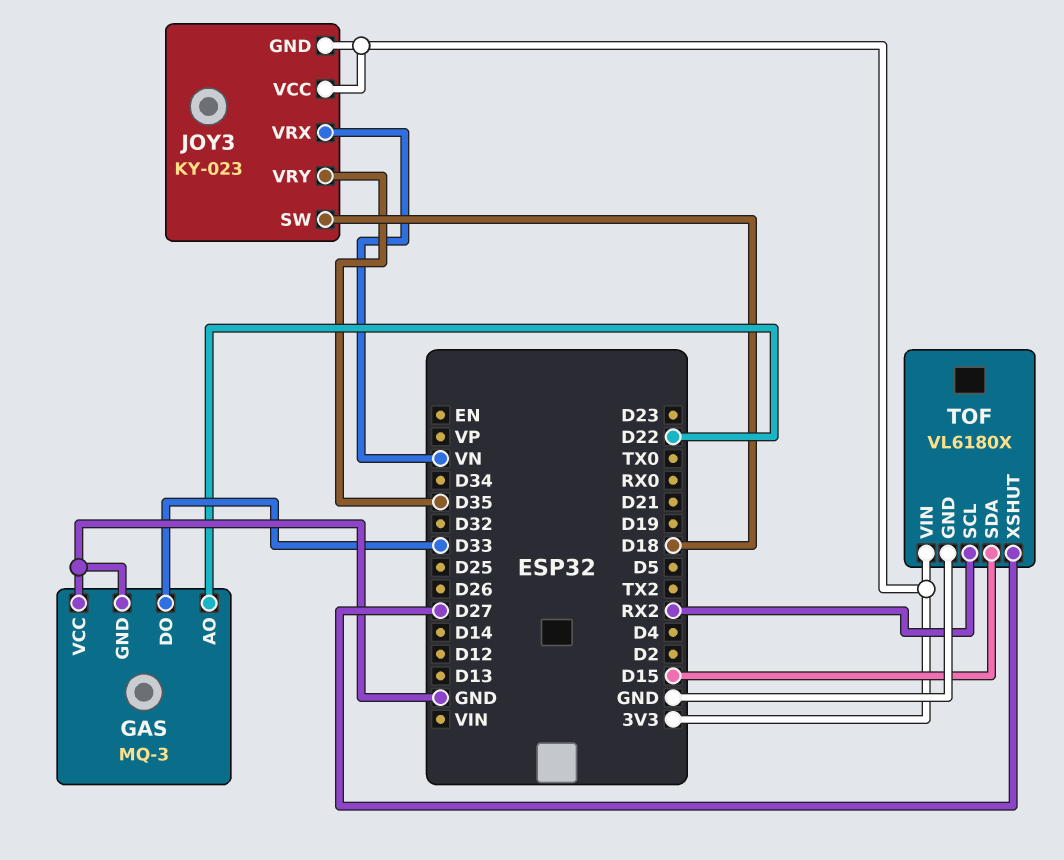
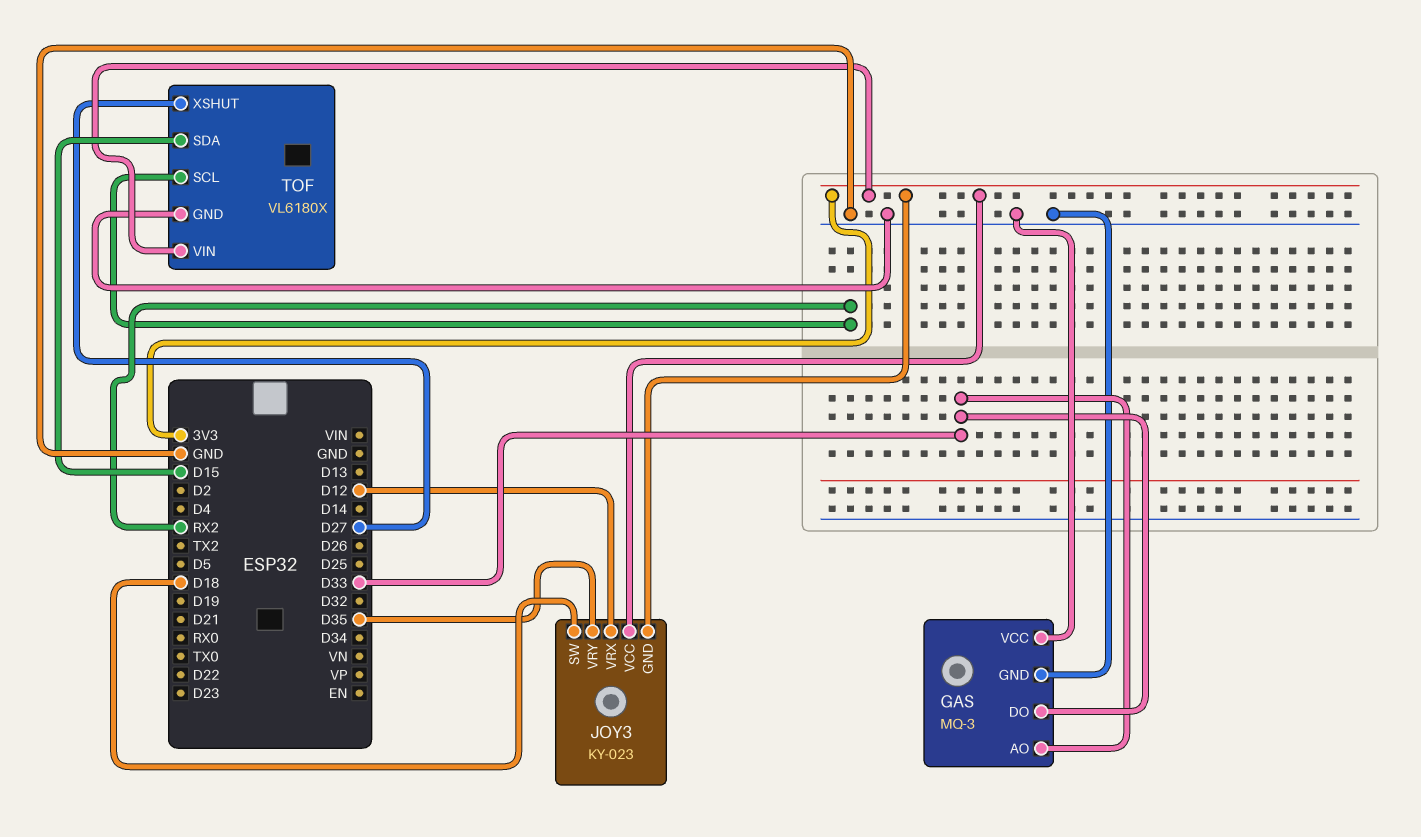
GAS pin AO: D22 -> D33
JOY3 pin VRX: VN -> D12

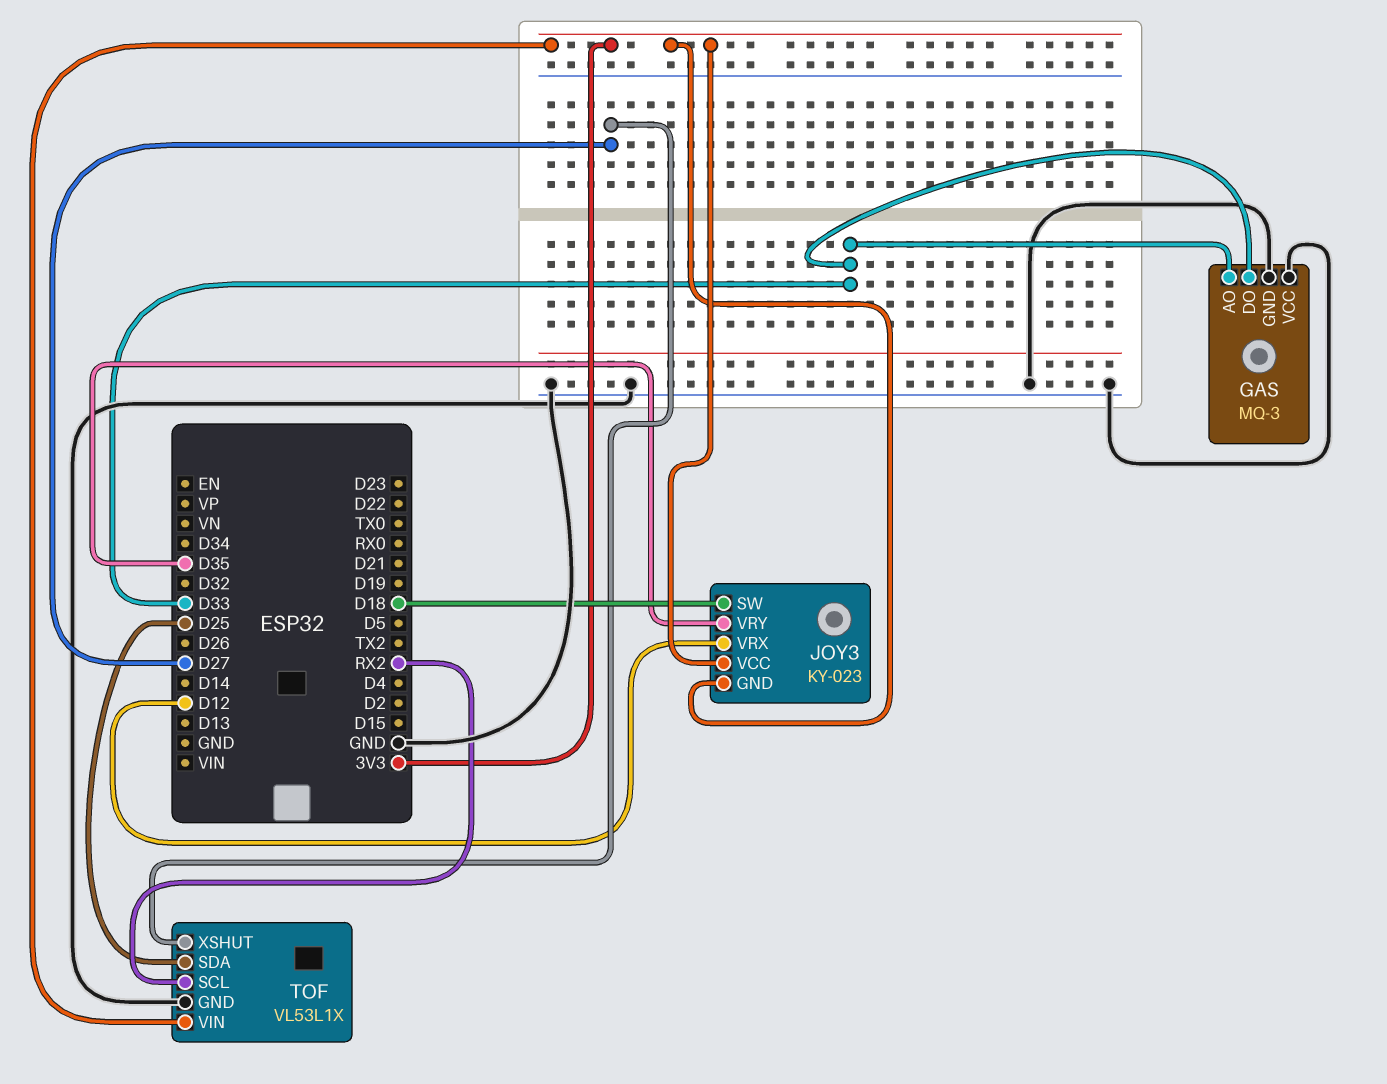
TOF: VL6180X -> VL53L1X
TOF pin SDA: D15 -> D25

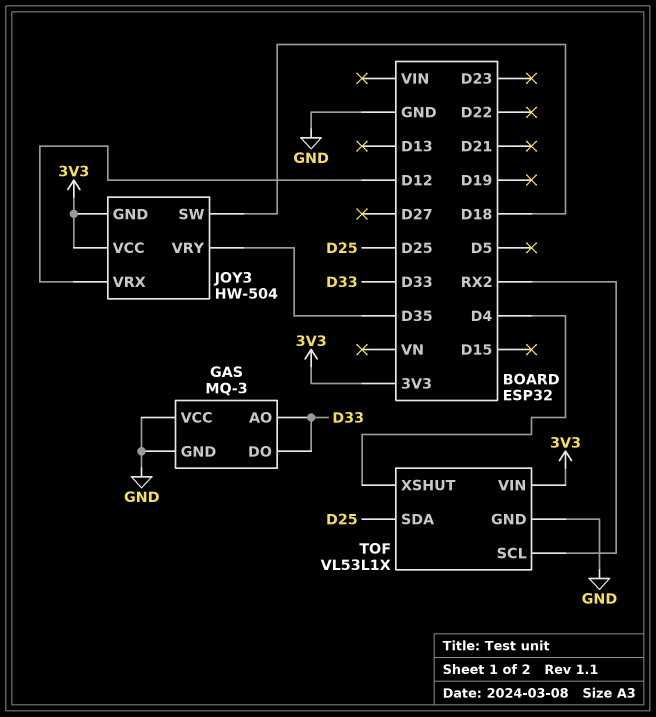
JOY3: KY-023 -> HW-504
TOF pin XSHUT: D27 -> D4

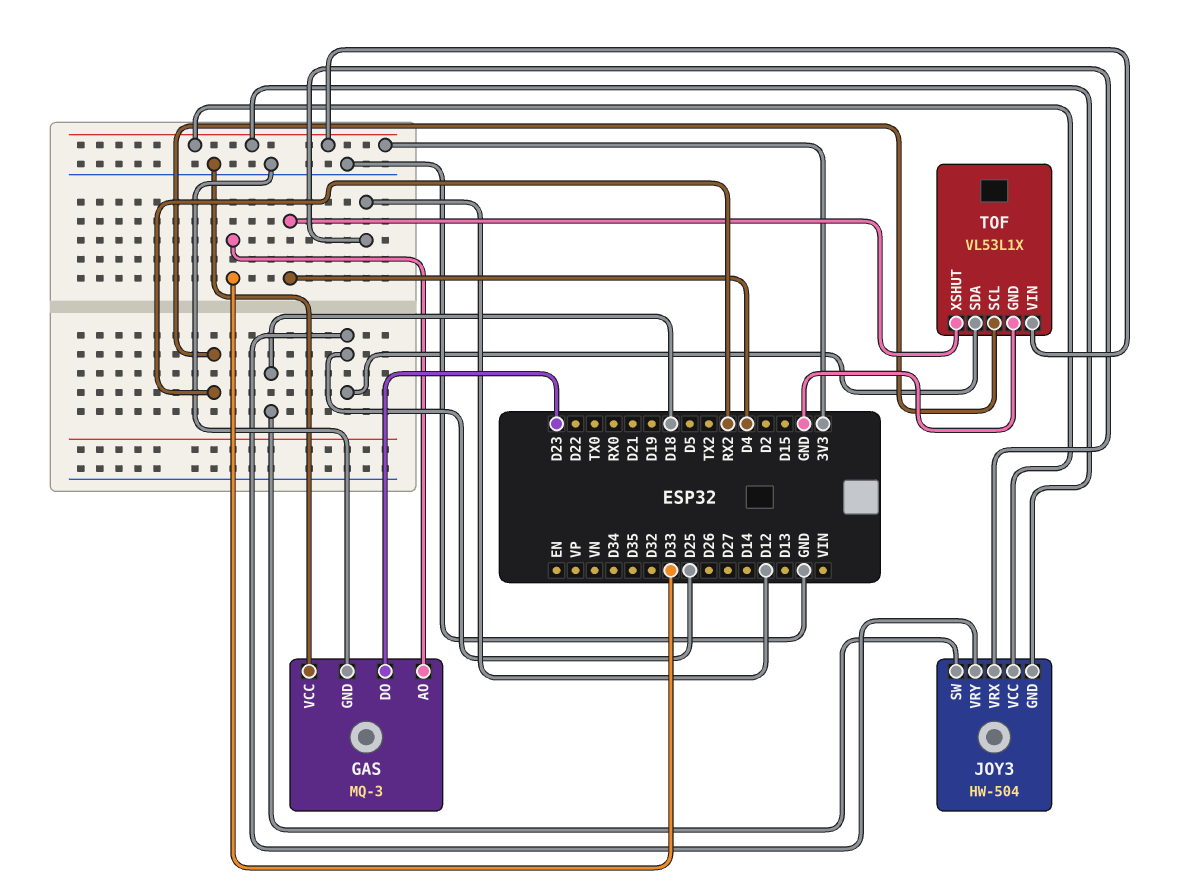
GAS pin DO: D33 -> D23
JOY3 pin VRY: D35 -> D25

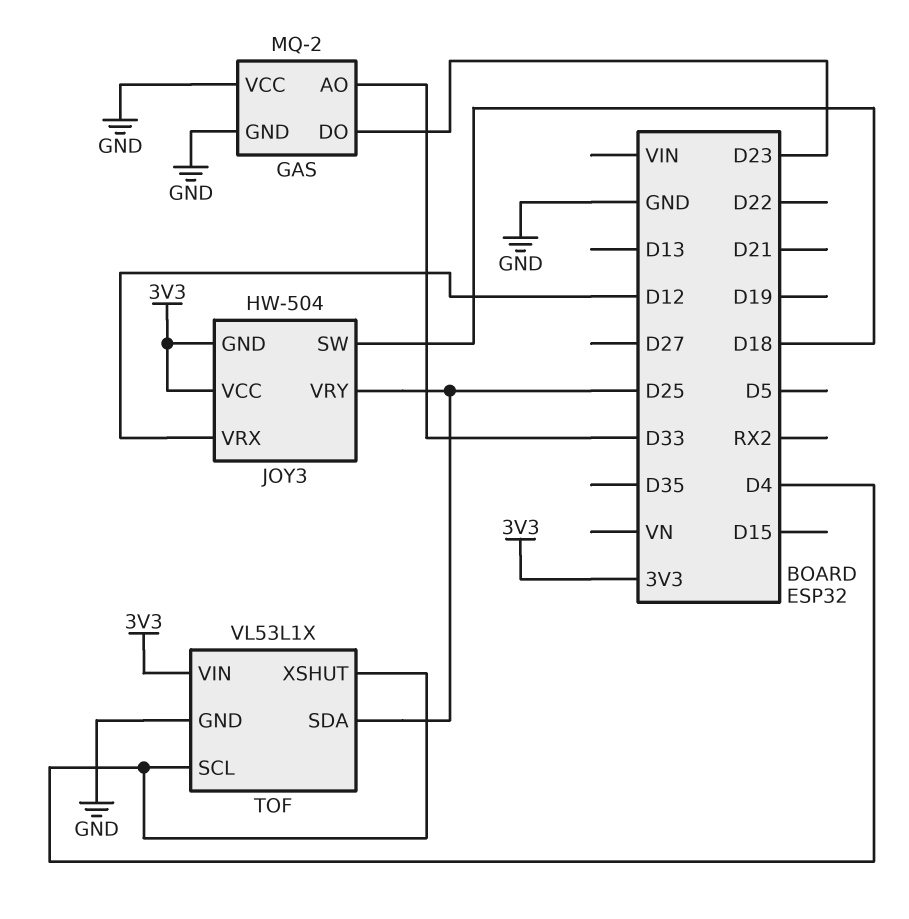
GAS: MQ-3 -> MQ-2
TOF pin SCL: RX2 -> D4

